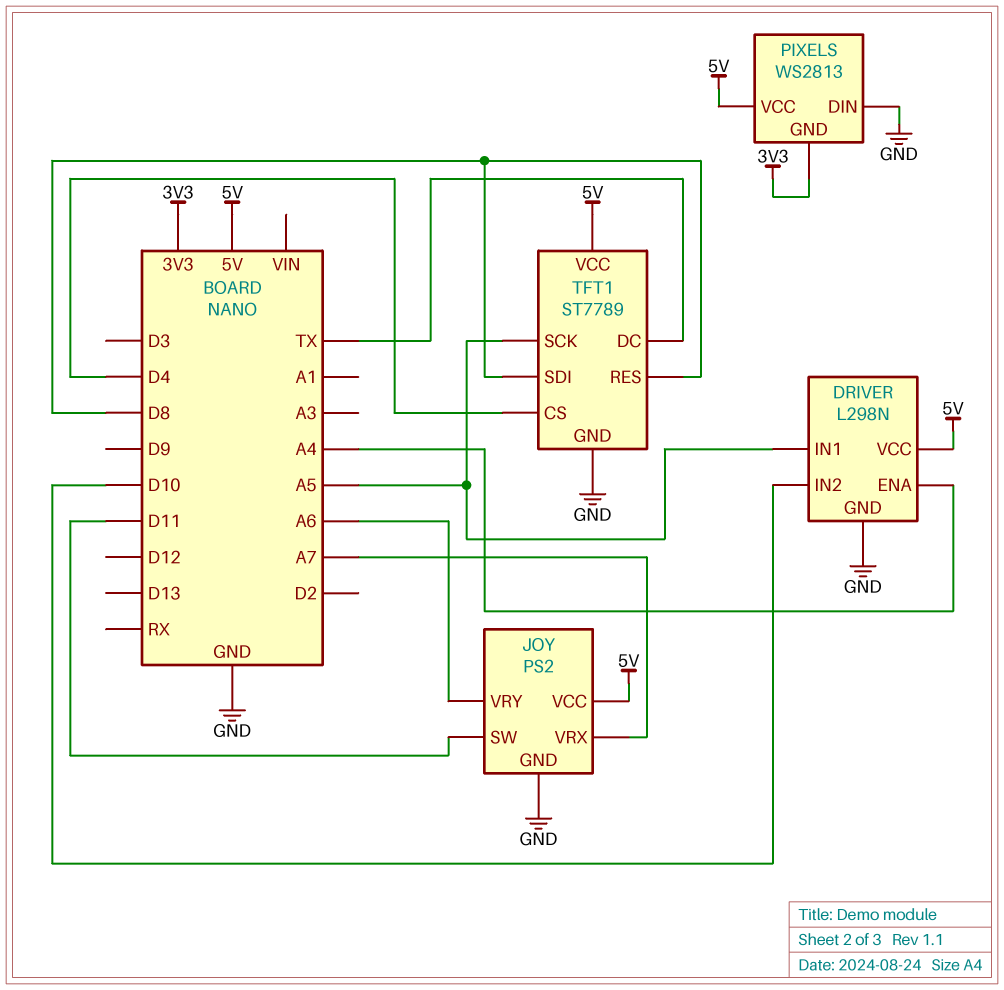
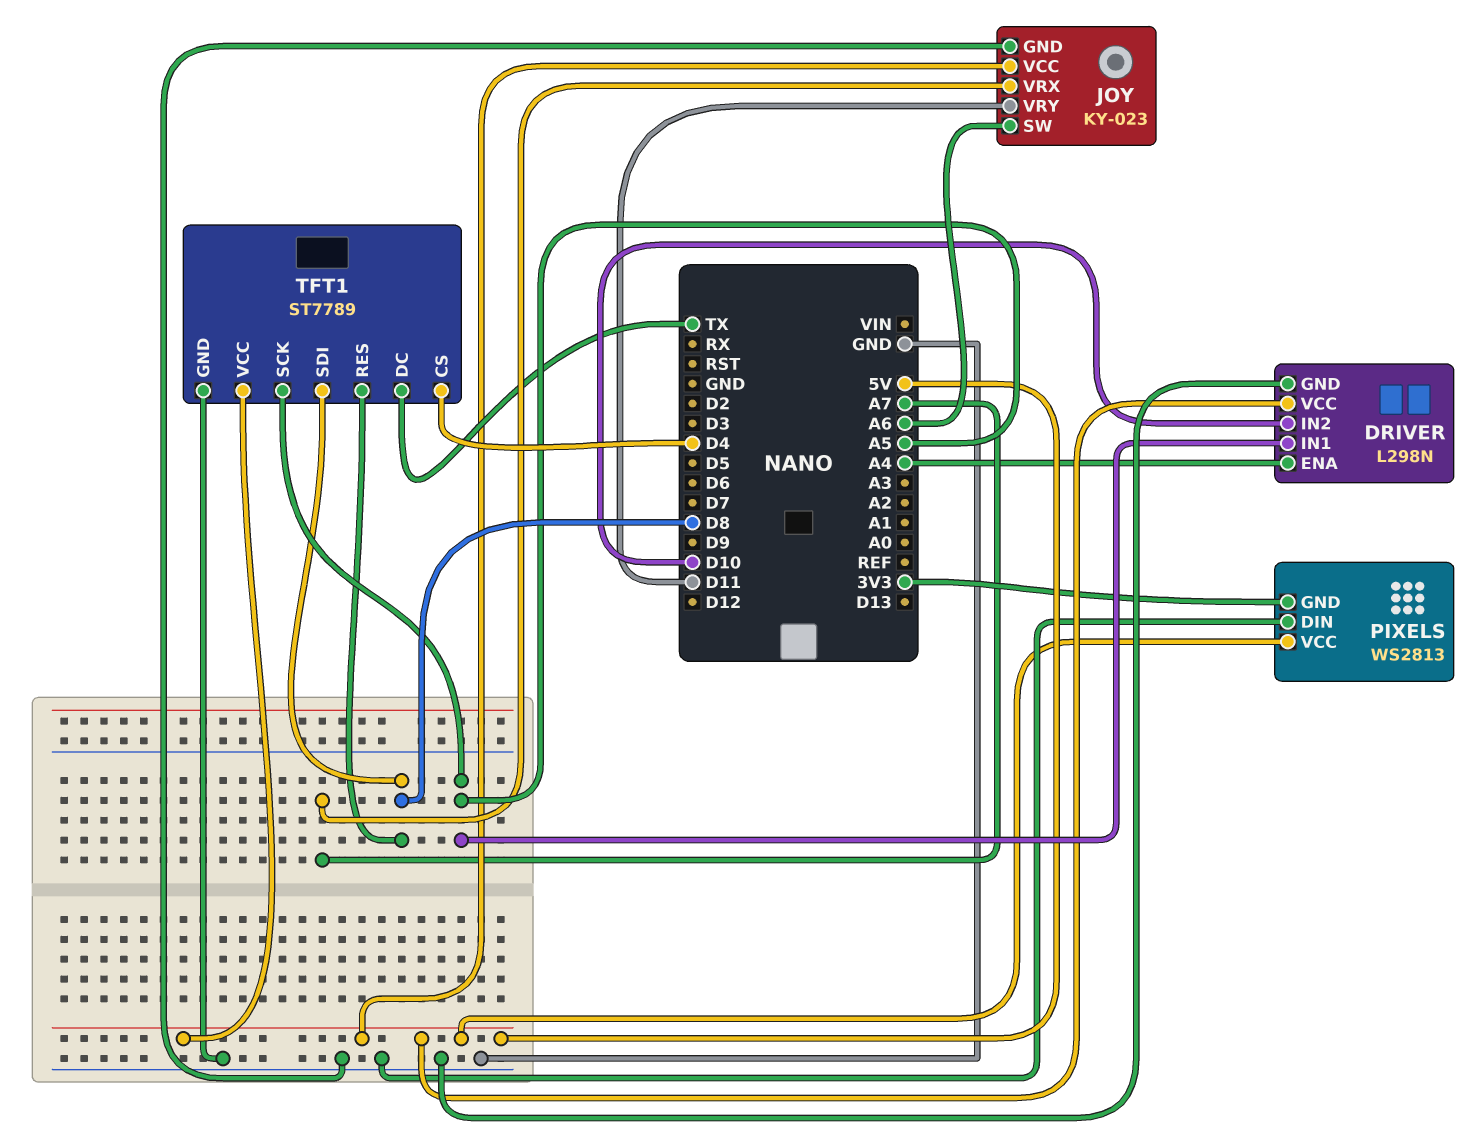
JOY: PS2 -> KY-023
JOY pin SW: D11 -> A6
JOY pin VRY: A6 -> D11

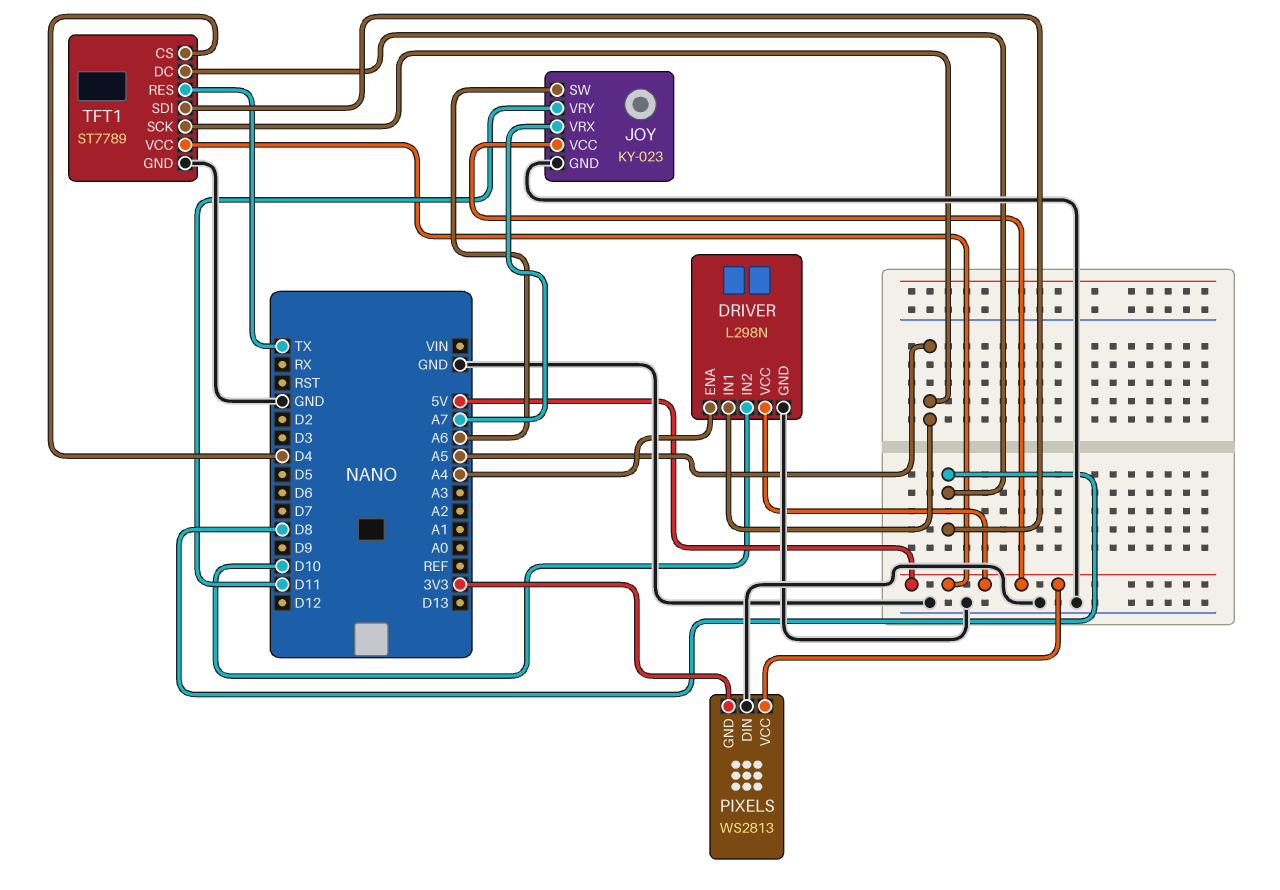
TFT1 pin DC: TX -> D8
TFT1 pin RES: D8 -> TX

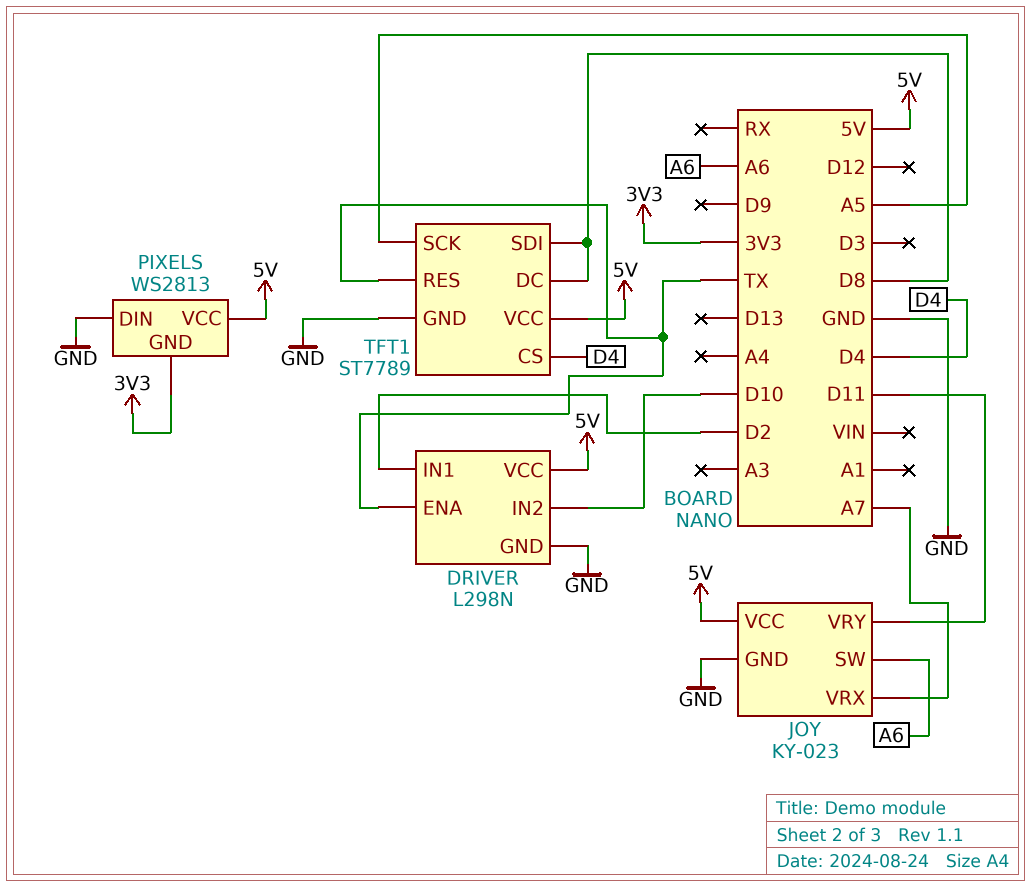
DRIVER pin ENA: A4 -> TX
DRIVER pin IN1: A5 -> D2

